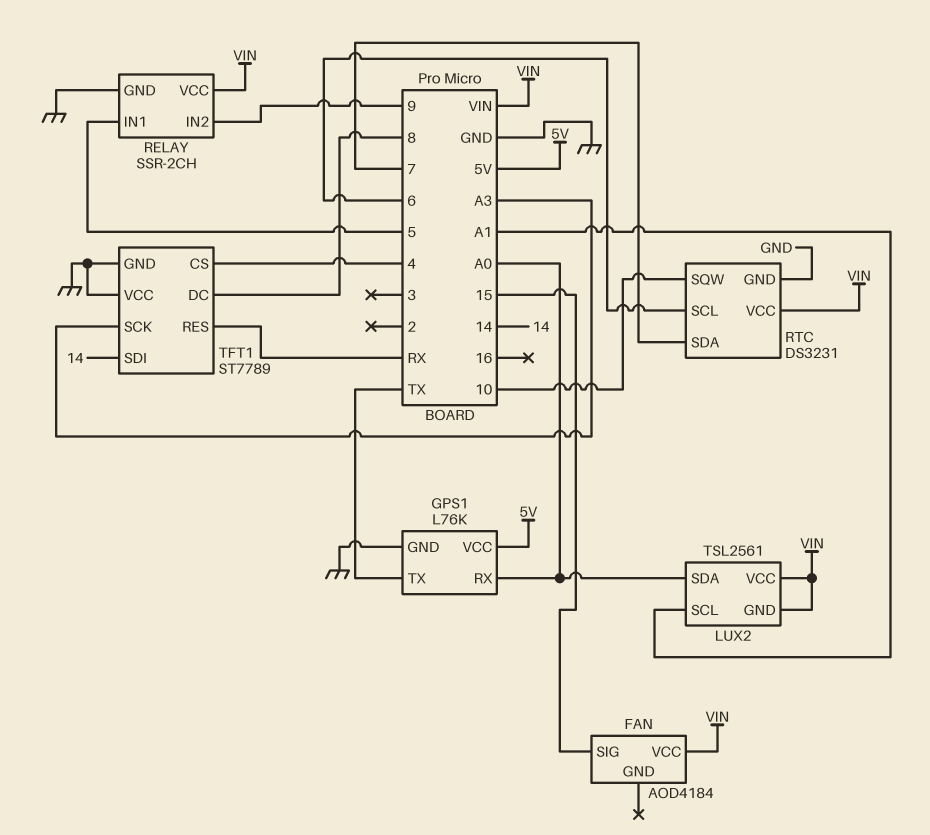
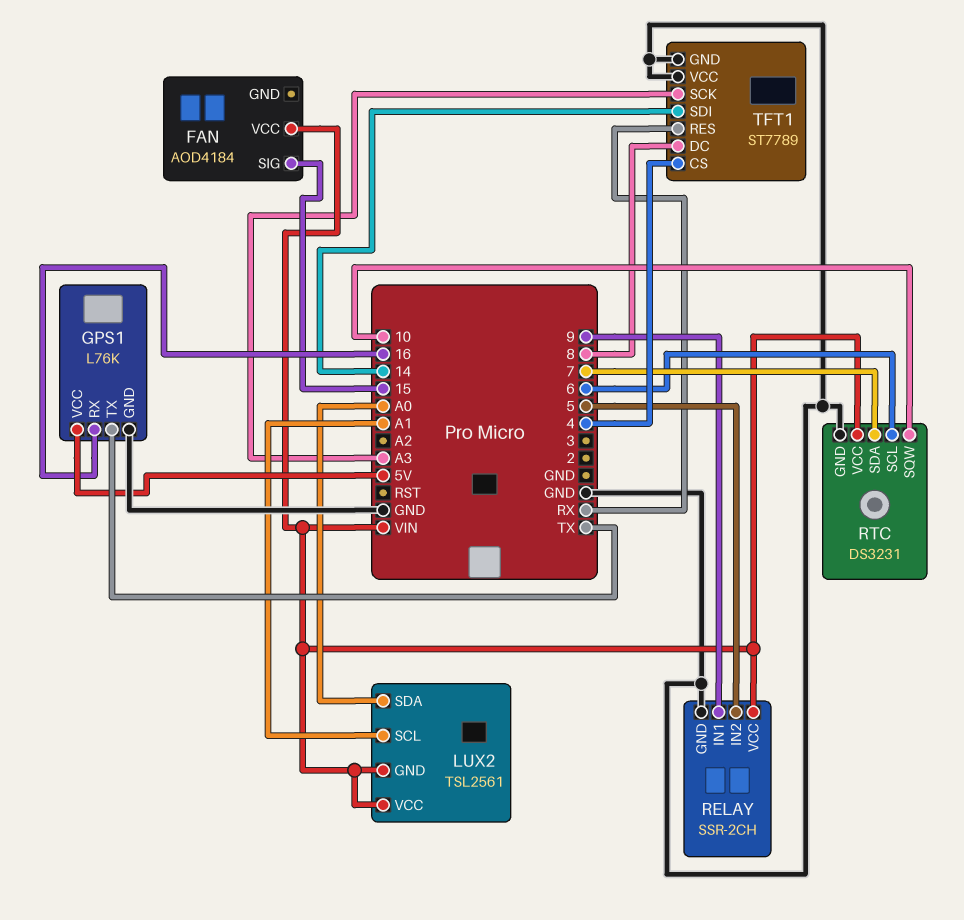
GPS1 pin RX: A0 -> 16
RELAY pin IN1: 5 -> 9
RELAY pin IN2: 9 -> 5

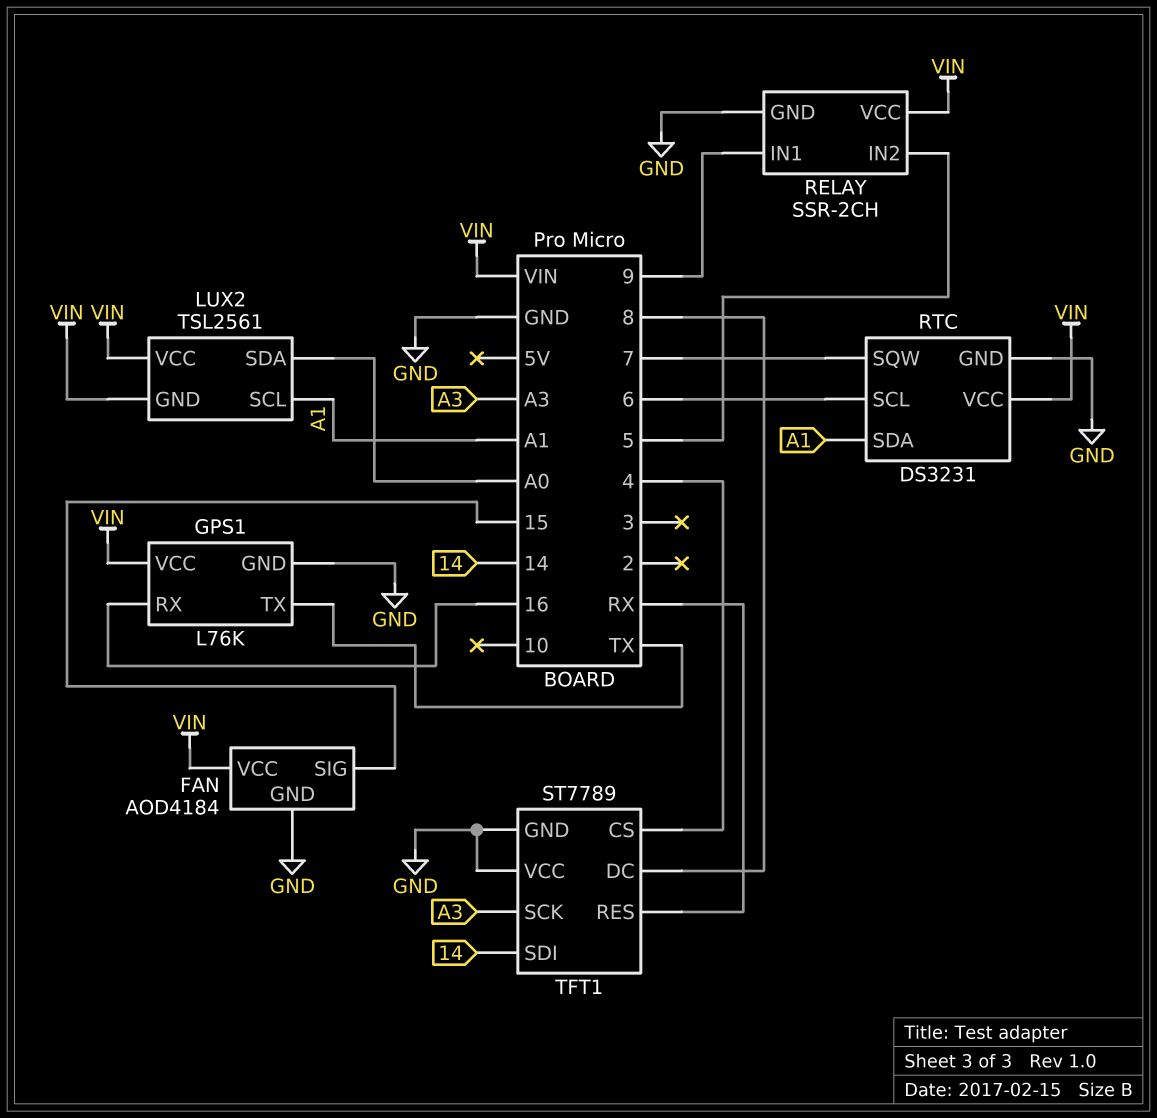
FAN pin GND: none -> GND
GPS1 pin VCC: 5V -> VIN
RTC pin SDA: 7 -> A1
RTC pin SQW: 10 -> 7

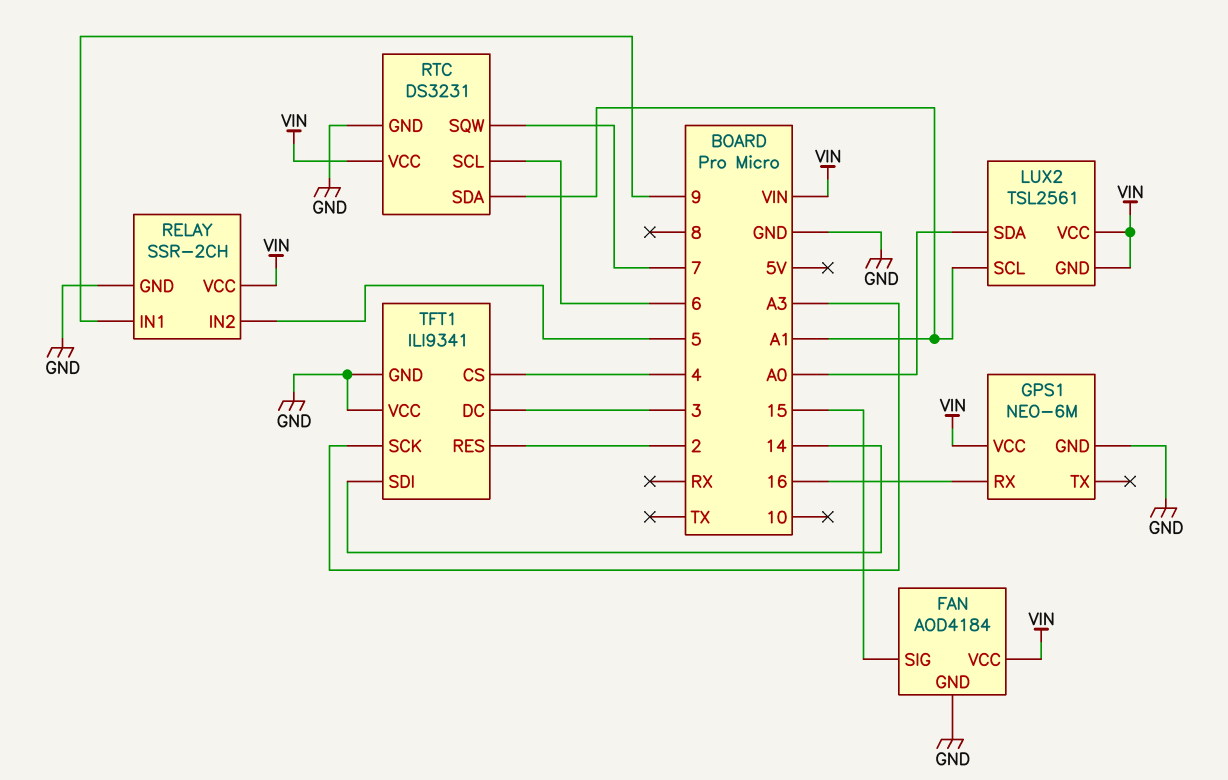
GPS1: L76K -> NEO-6M
GPS1 pin TX: TX -> none
TFT1: ST7789 -> ILI9341
TFT1 pin DC: 8 -> 3
TFT1 pin RES: RX -> 2

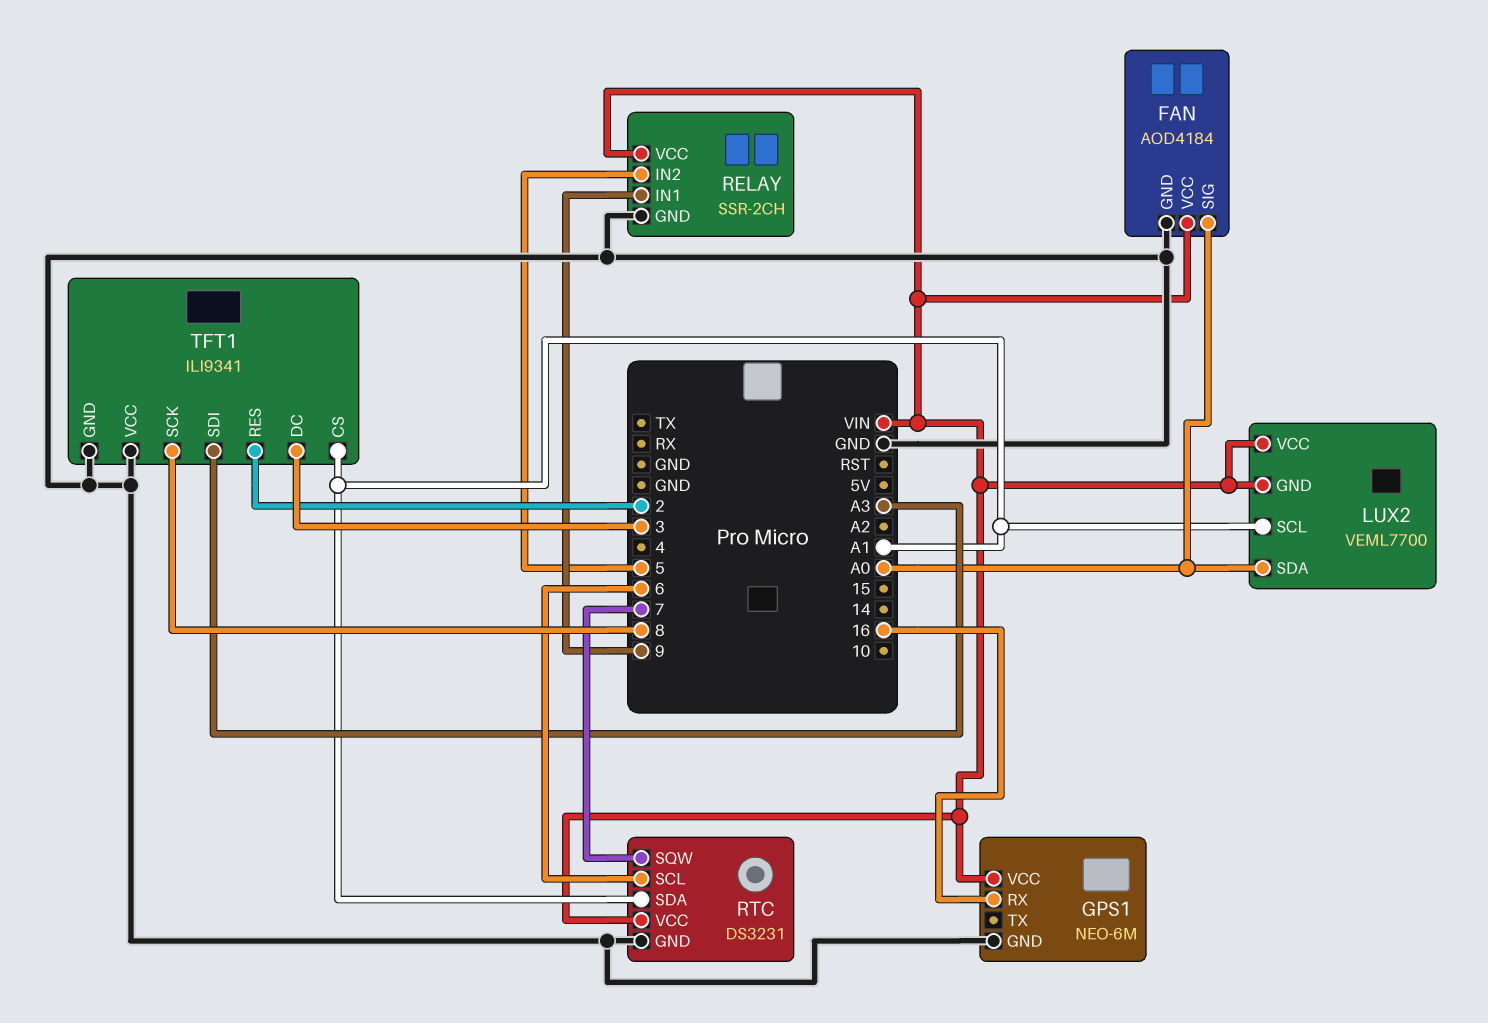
FAN pin SIG: 15 -> A0
LUX2: TSL2561 -> VEML7700
TFT1 pin CS: 4 -> A1
TFT1 pin SCK: A3 -> 8
TFT1 pin SDI: 14 -> A3

